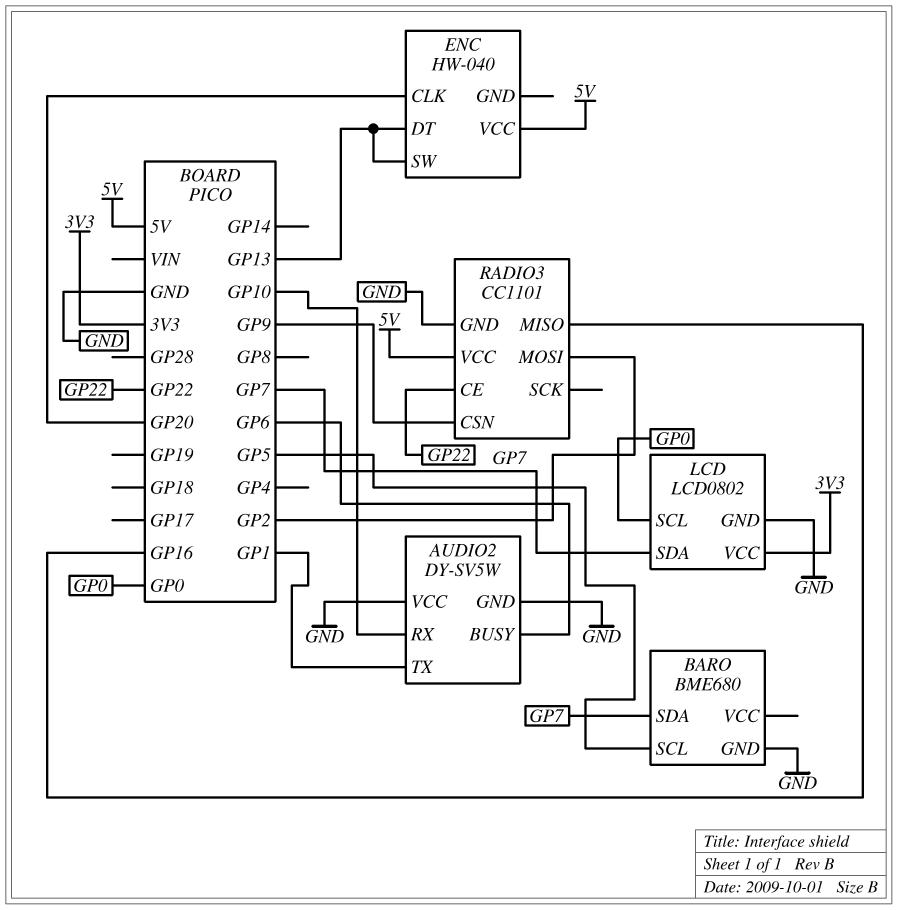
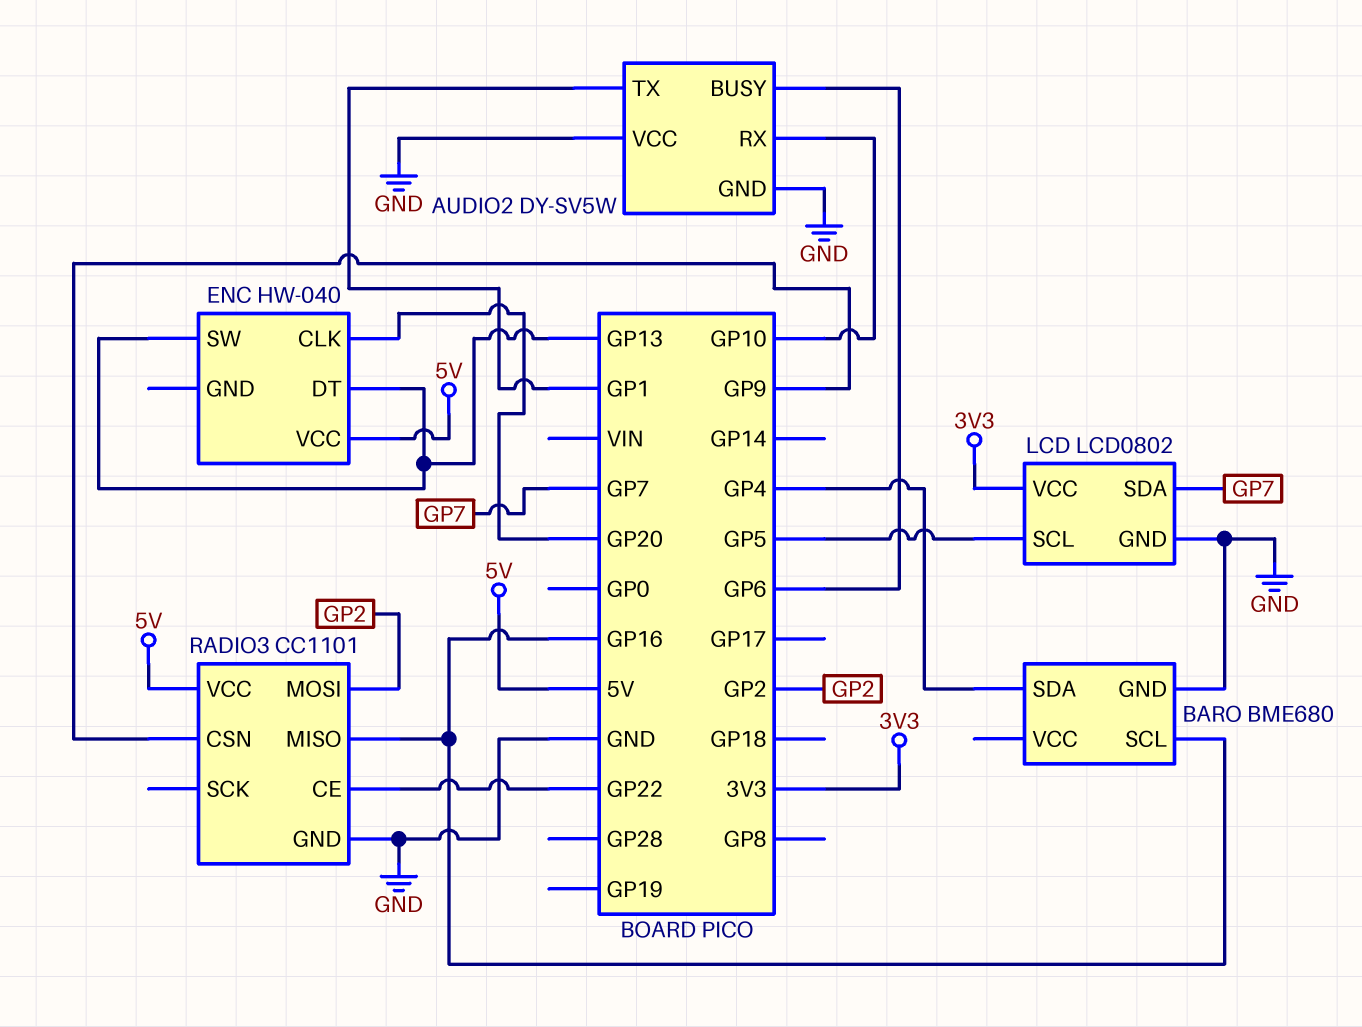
BARO pin SCL: GP5 -> GP16
BARO pin SDA: GP7 -> GP4
LCD pin SCL: GP0 -> GP5

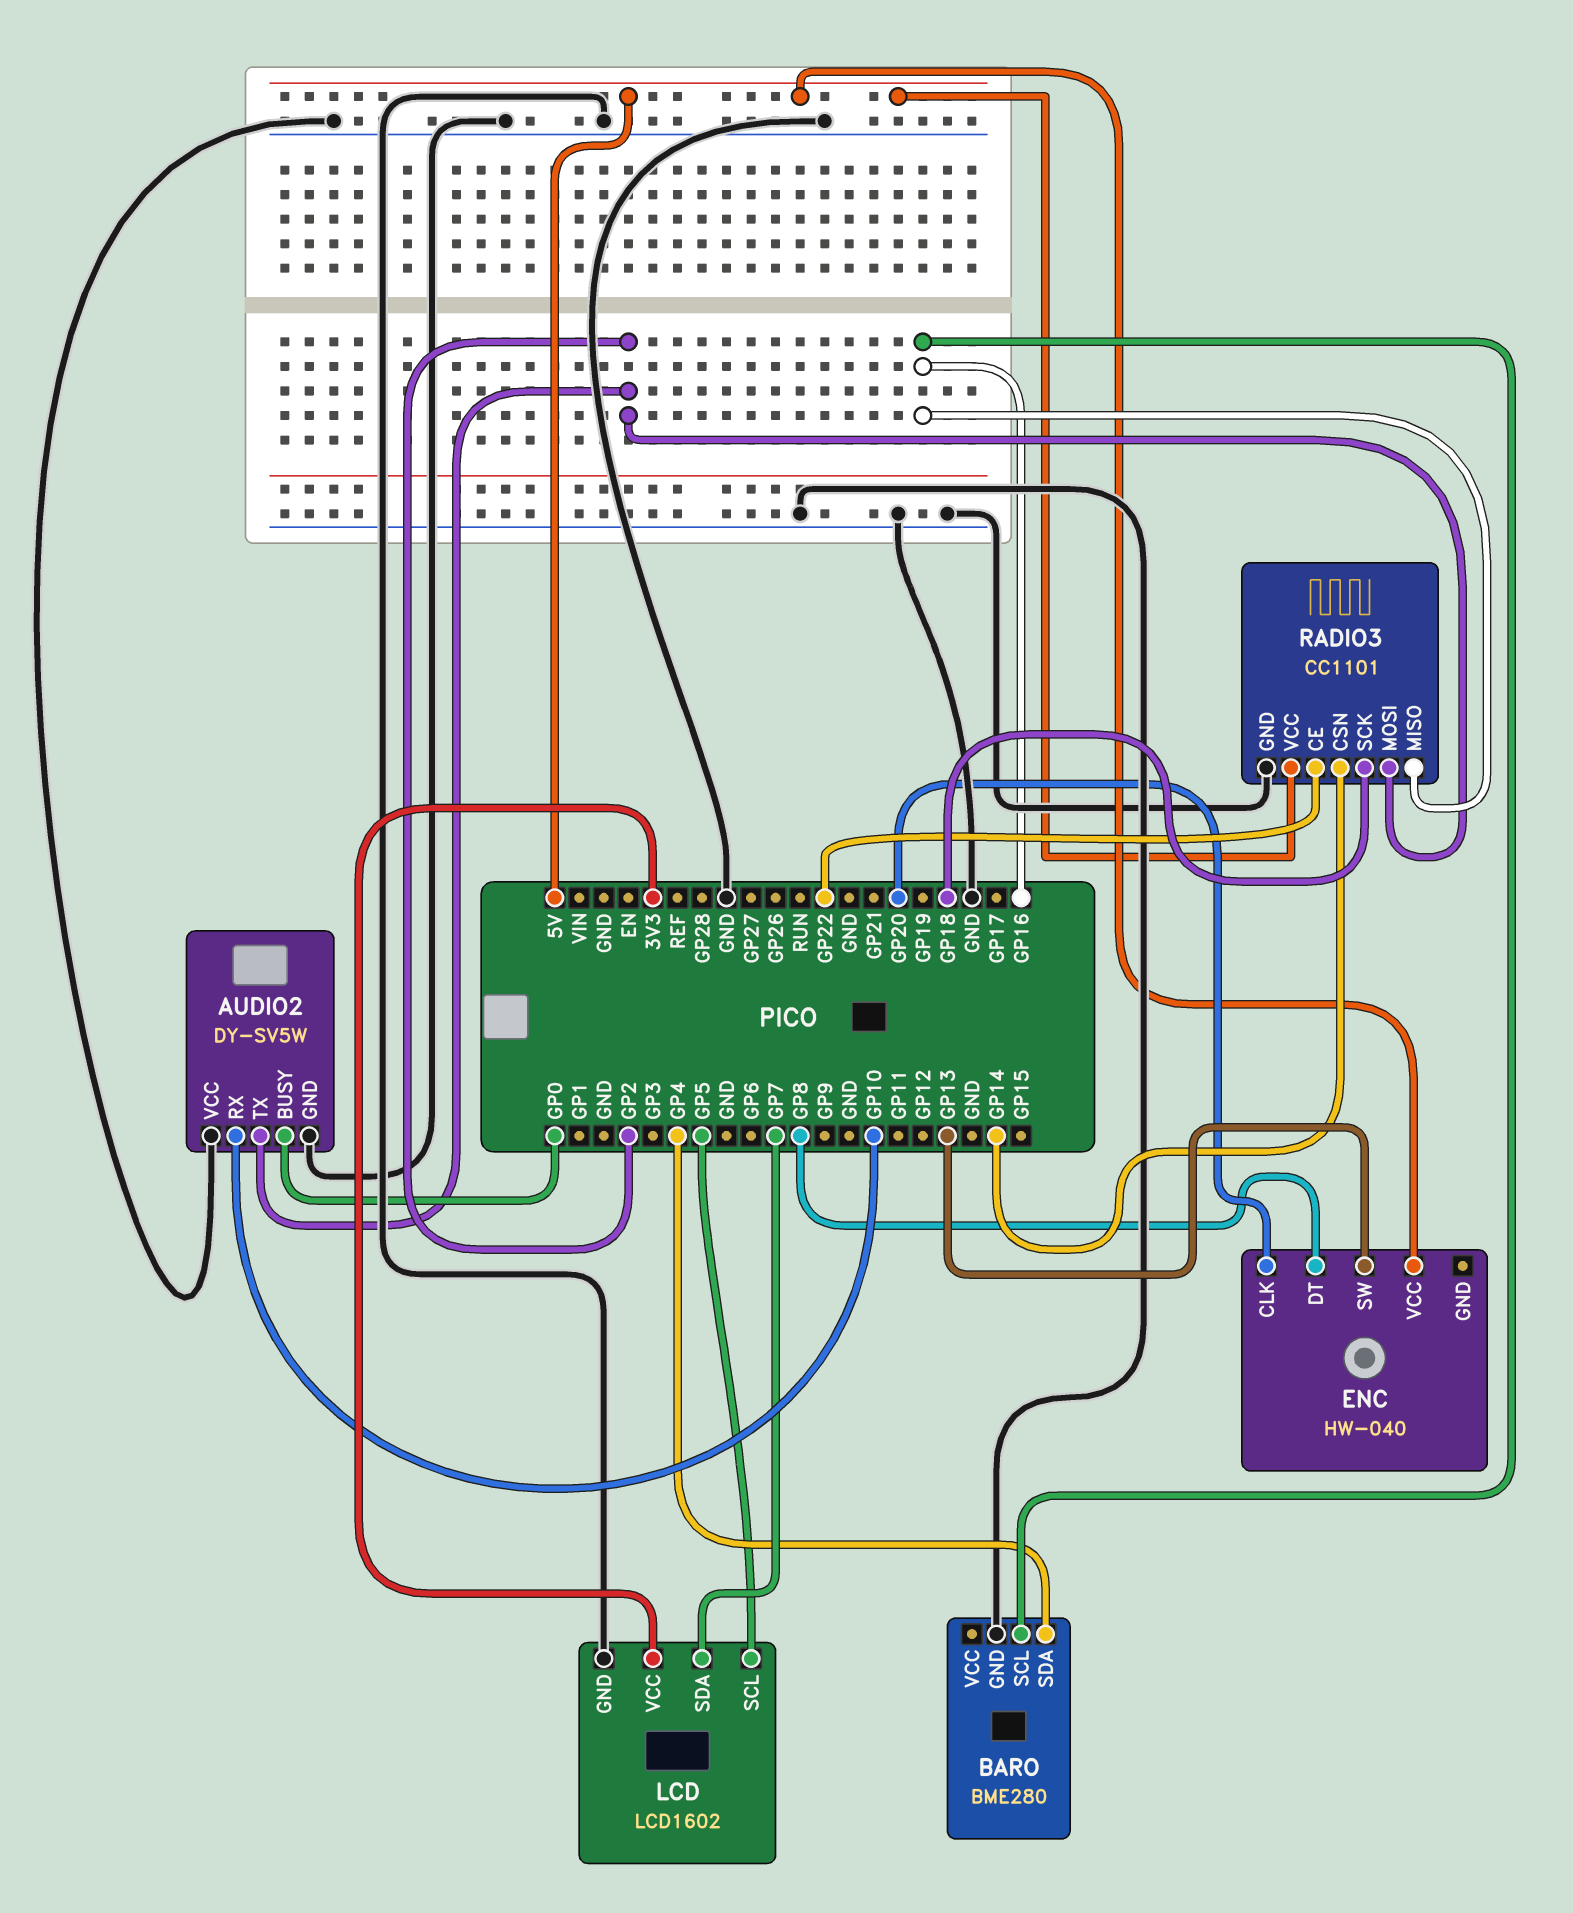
AUDIO2 pin BUSY: GP6 -> GP0
AUDIO2 pin TX: GP1 -> GP2
BARO: BME680 -> BME280
ENC pin DT: GP13 -> GP8
LCD: LCD0802 -> LCD1602
RADIO3 pin CSN: GP9 -> GP14
RADIO3 pin SCK: none -> GP18

